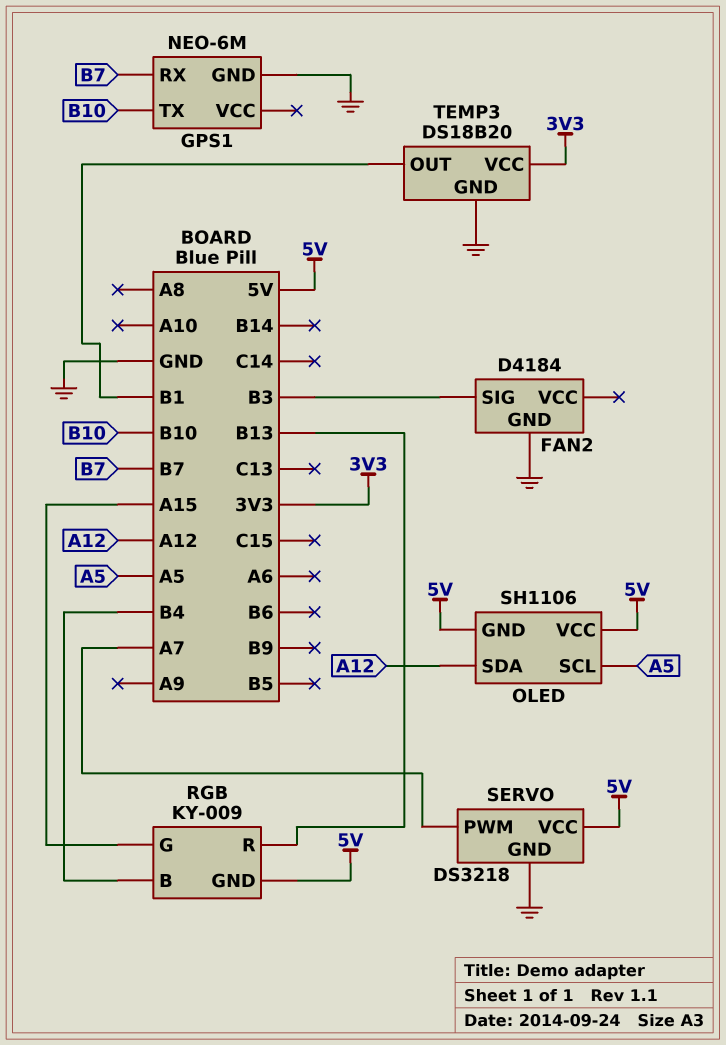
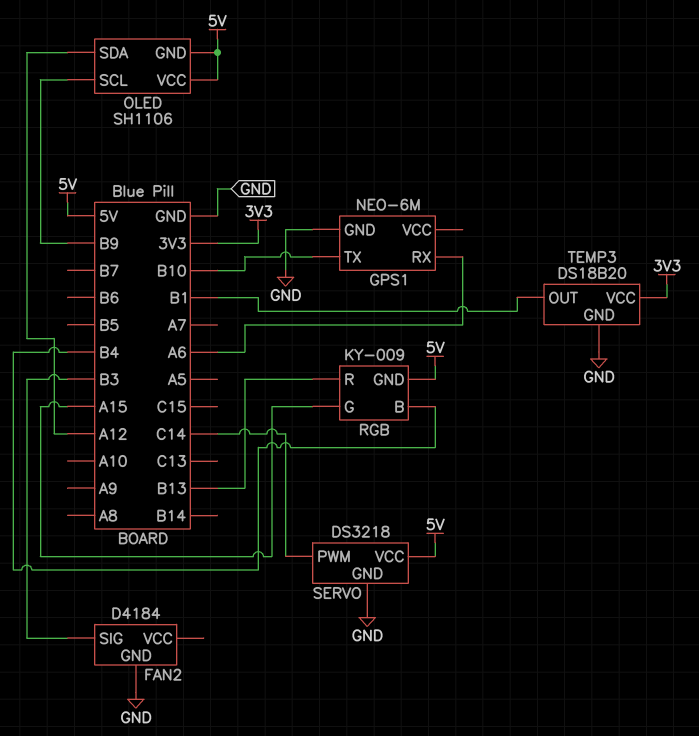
GPS1 pin RX: B7 -> A6
OLED pin SCL: A5 -> B9
SERVO pin PWM: A7 -> C14

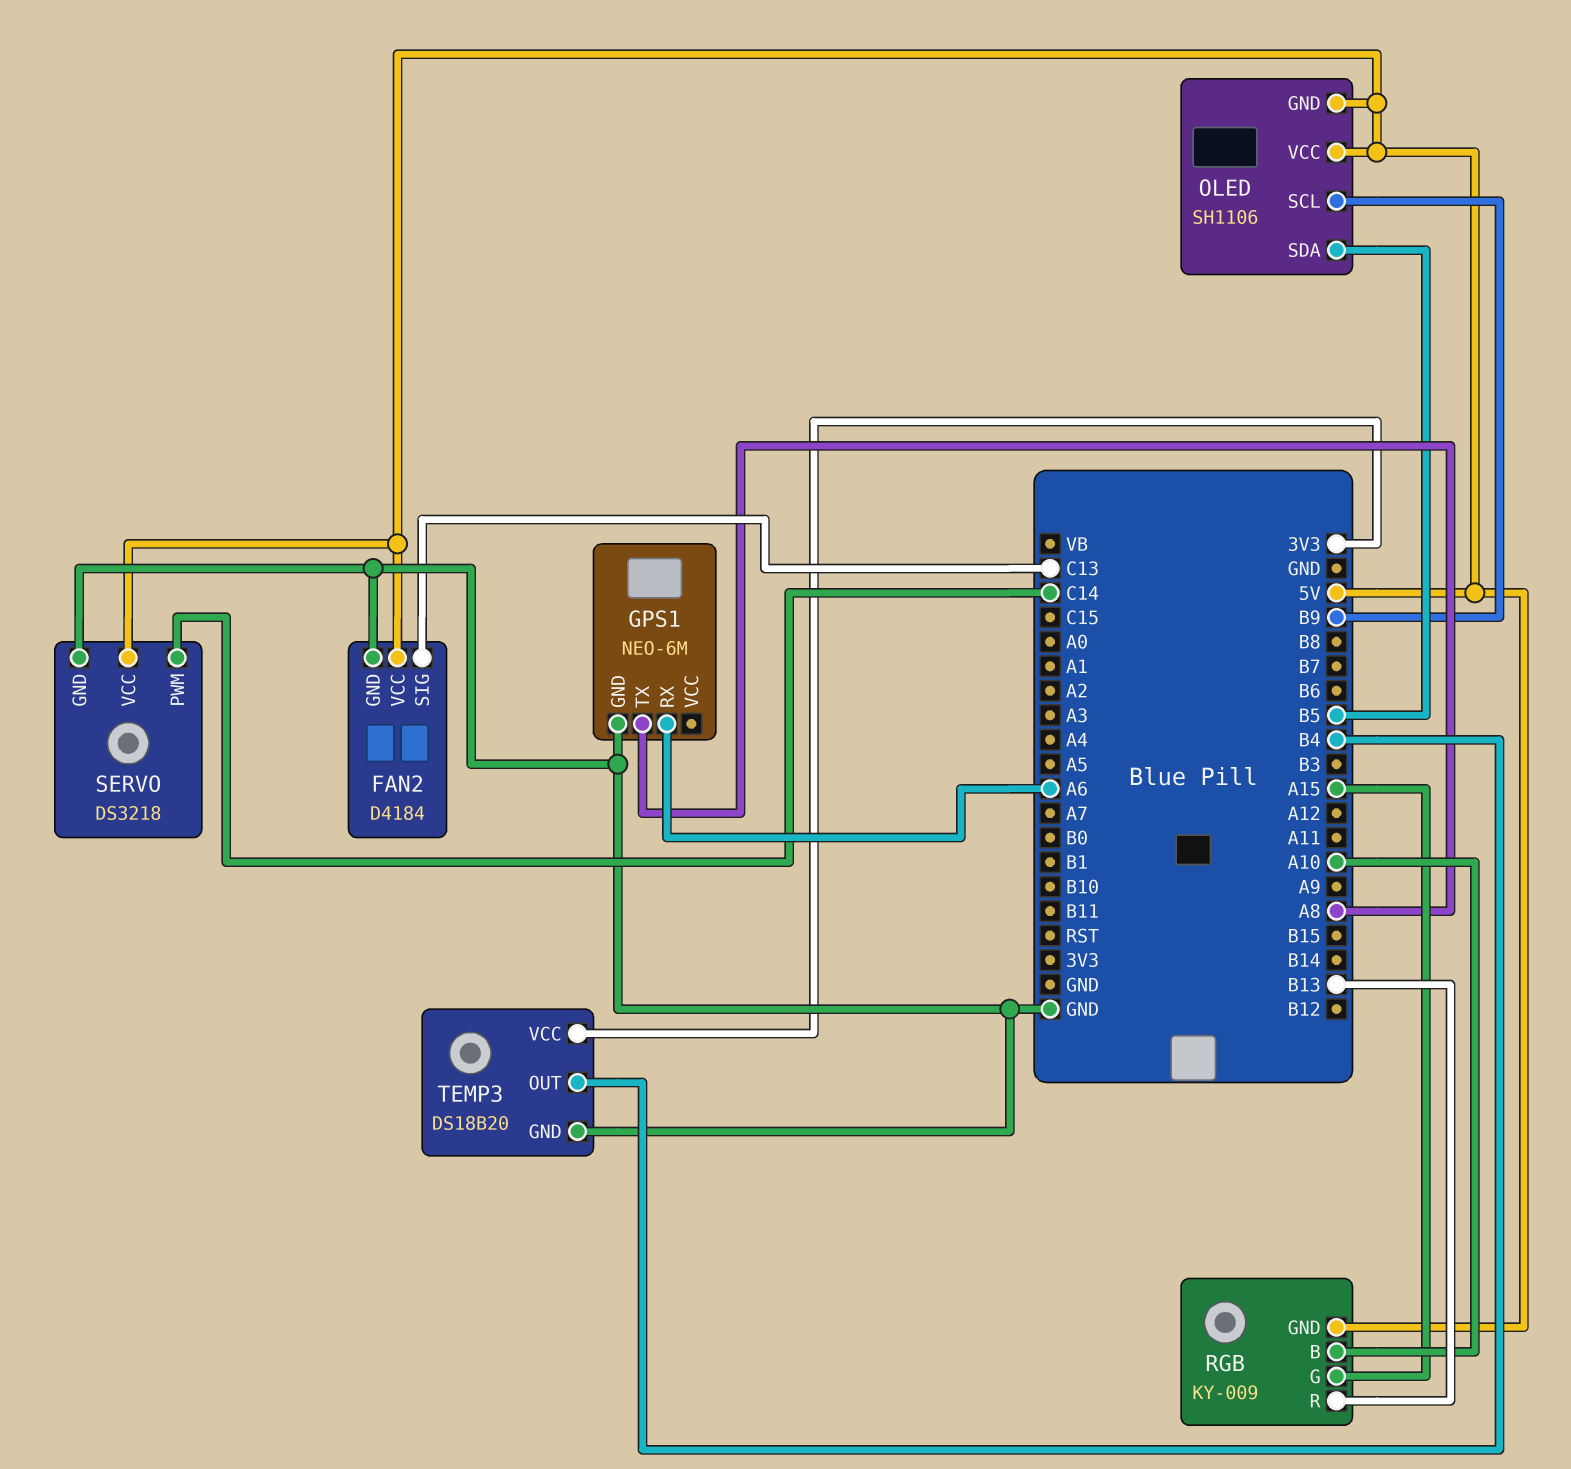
FAN2 pin SIG: B3 -> C13
FAN2 pin VCC: none -> 5V
GPS1 pin TX: B10 -> A8
OLED pin SDA: A12 -> B5
RGB pin B: B4 -> A10
TEMP3 pin OUT: B1 -> B4

